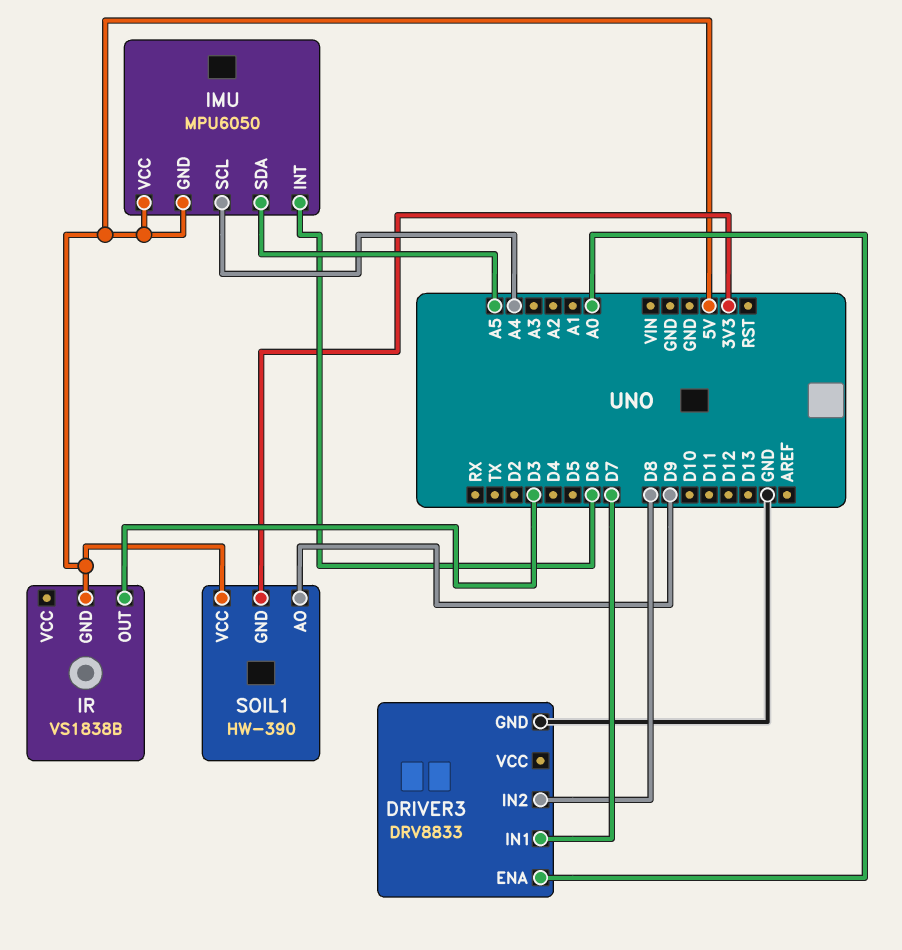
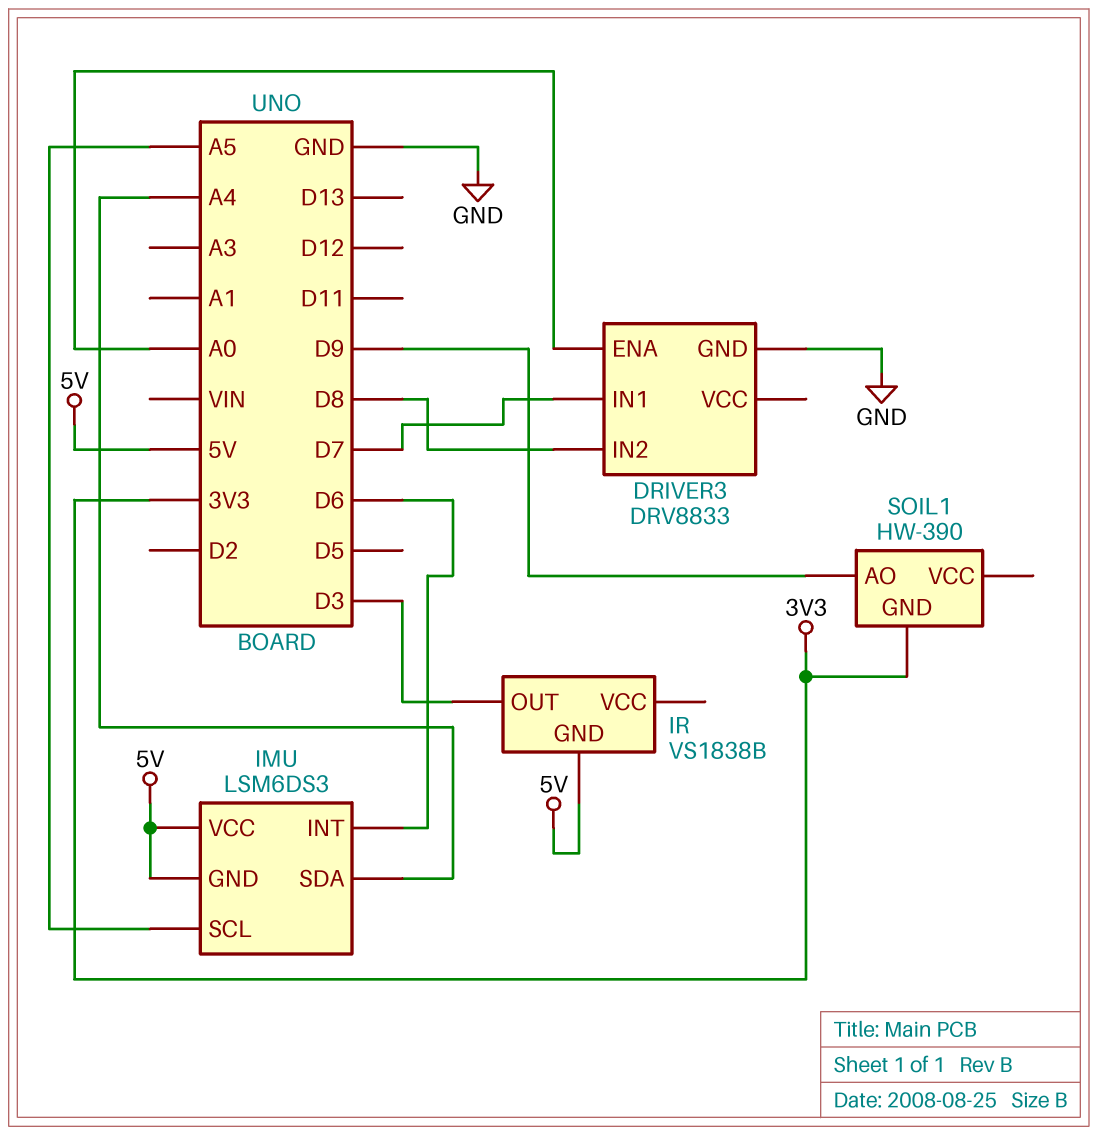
IMU: MPU6050 -> LSM6DS3
IMU pin SCL: A4 -> A5
IMU pin SDA: A5 -> A4
SOIL1 pin VCC: 5V -> none

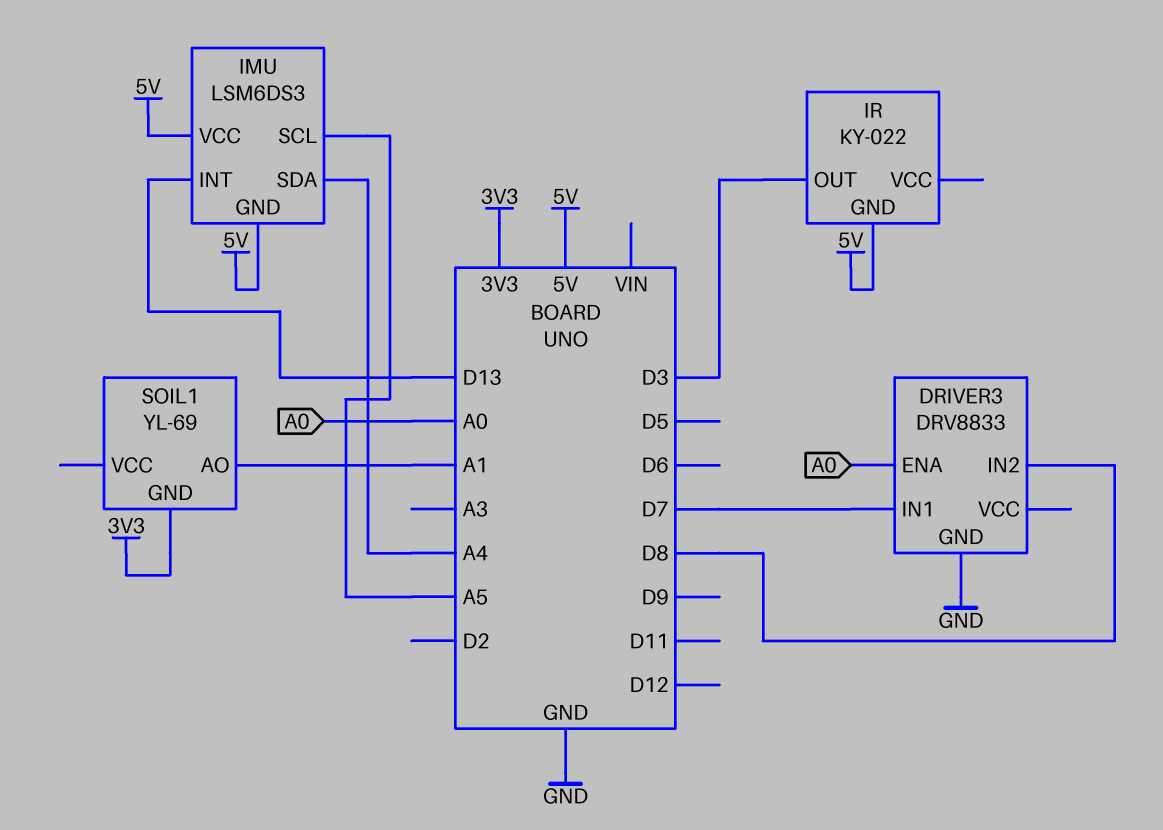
IMU pin INT: D6 -> D13
IR: VS1838B -> KY-022
SOIL1: HW-390 -> YL-69
SOIL1 pin AO: D9 -> A1

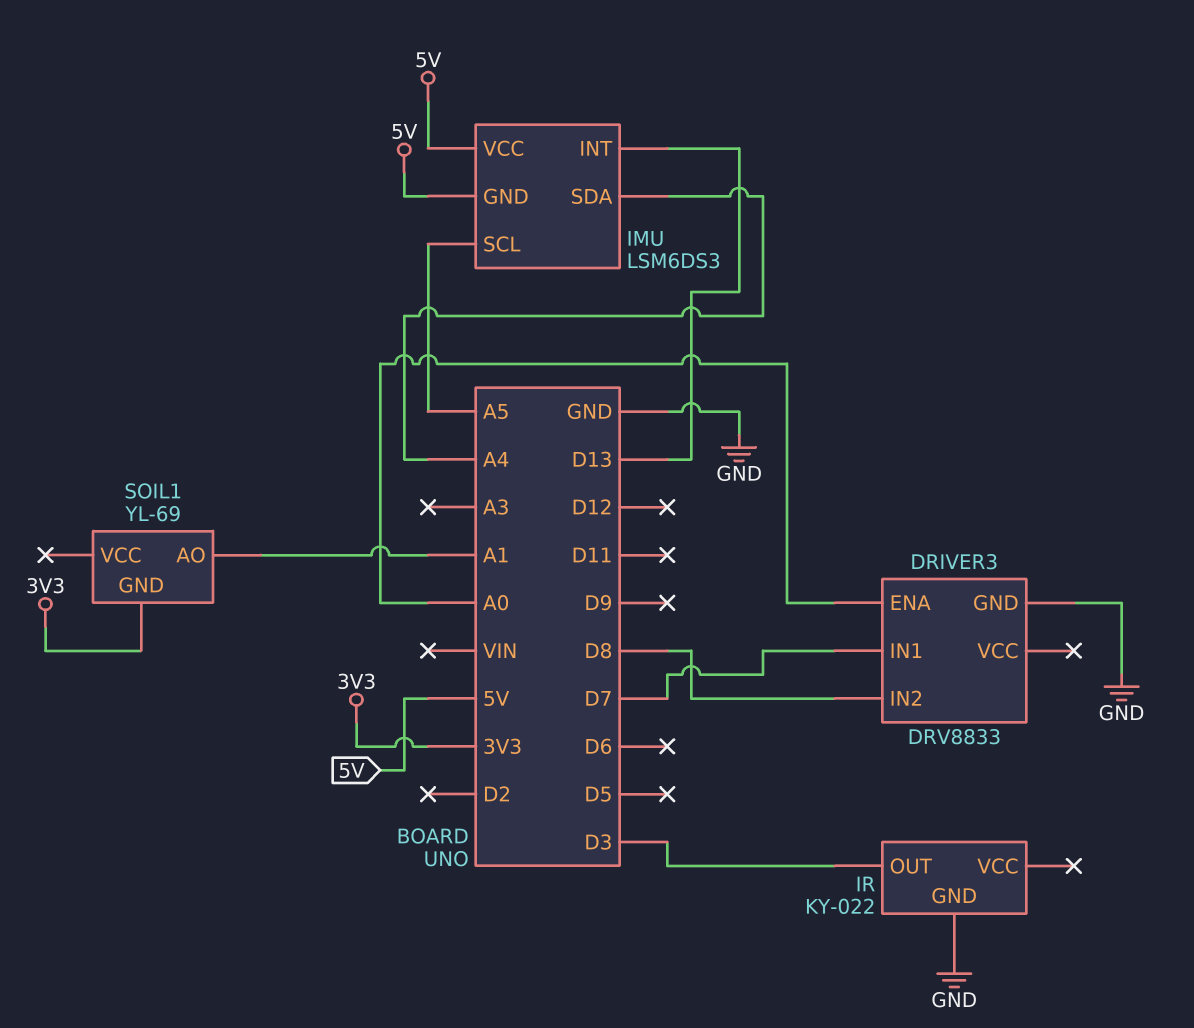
IR pin GND: 5V -> GND

